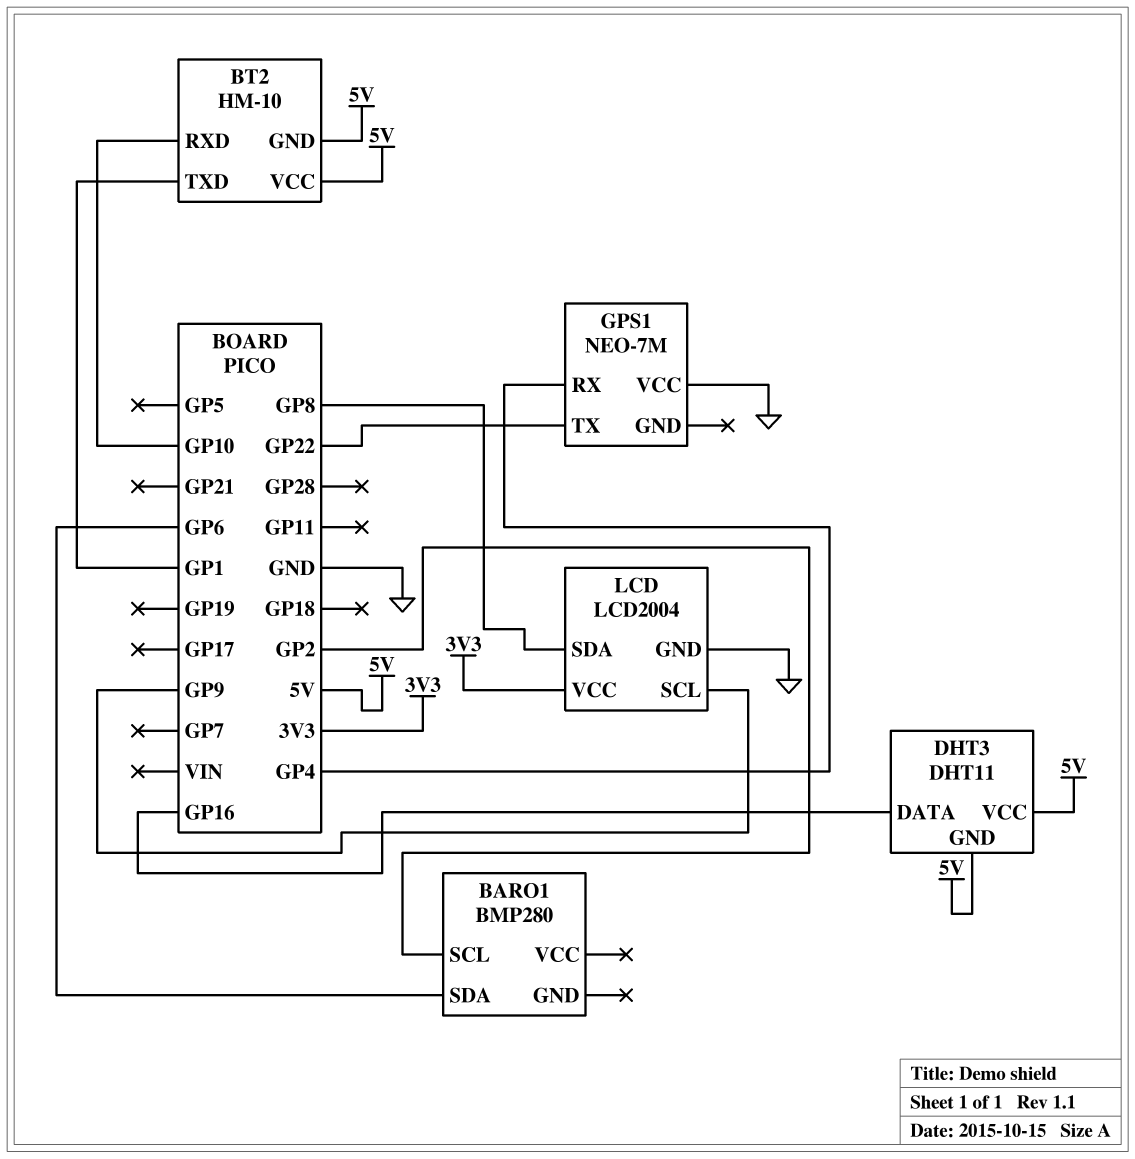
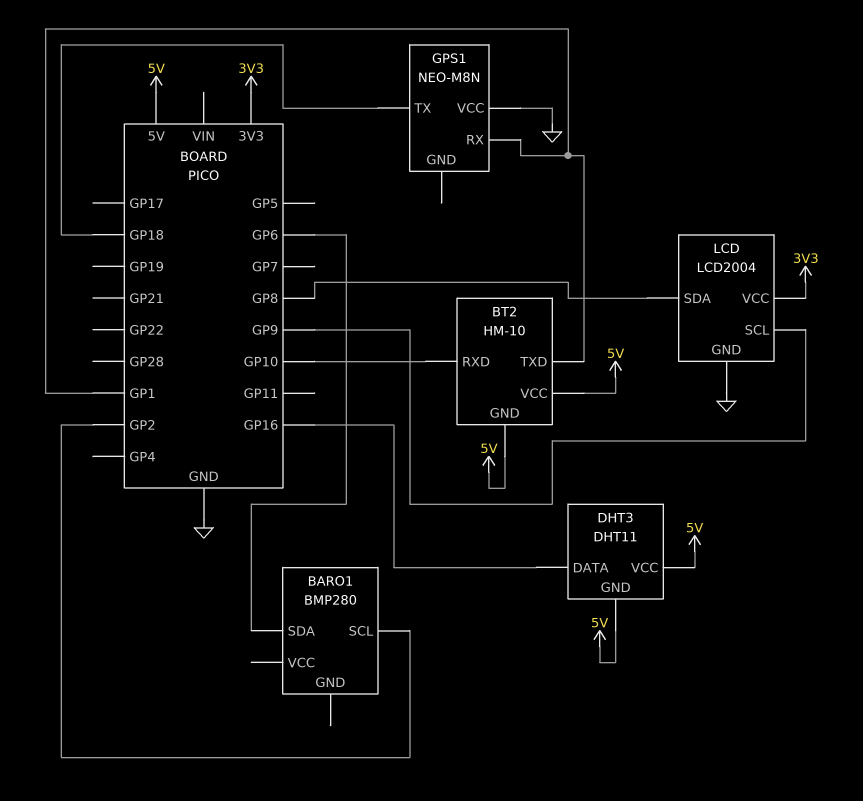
GPS1: NEO-7M -> NEO-M8N
GPS1 pin RX: GP4 -> GP1
GPS1 pin TX: GP22 -> GP18

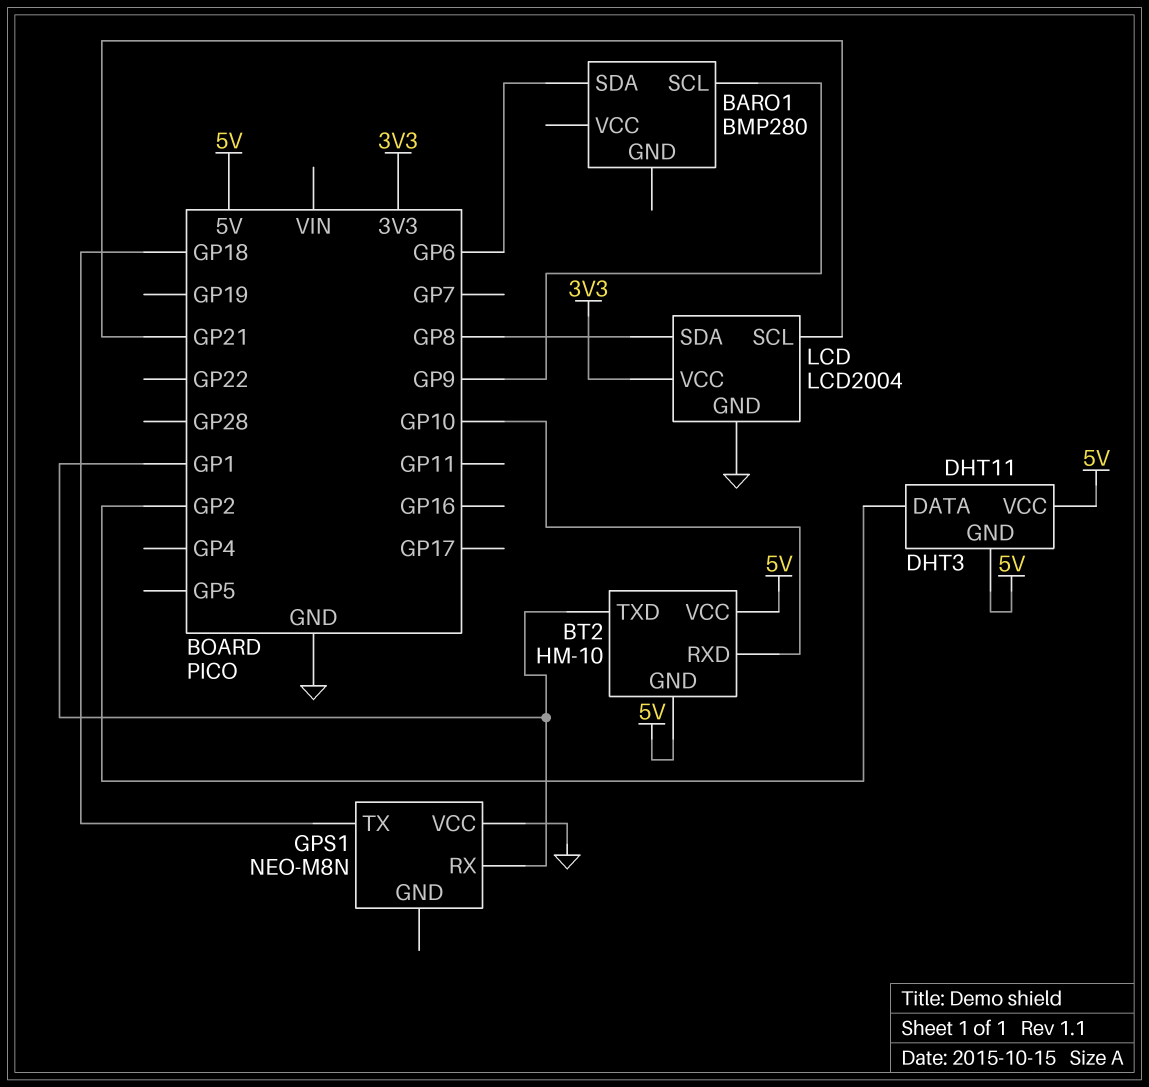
BARO1 pin SCL: GP2 -> GP9
DHT3 pin DATA: GP16 -> GP2
LCD pin SCL: GP9 -> GP21

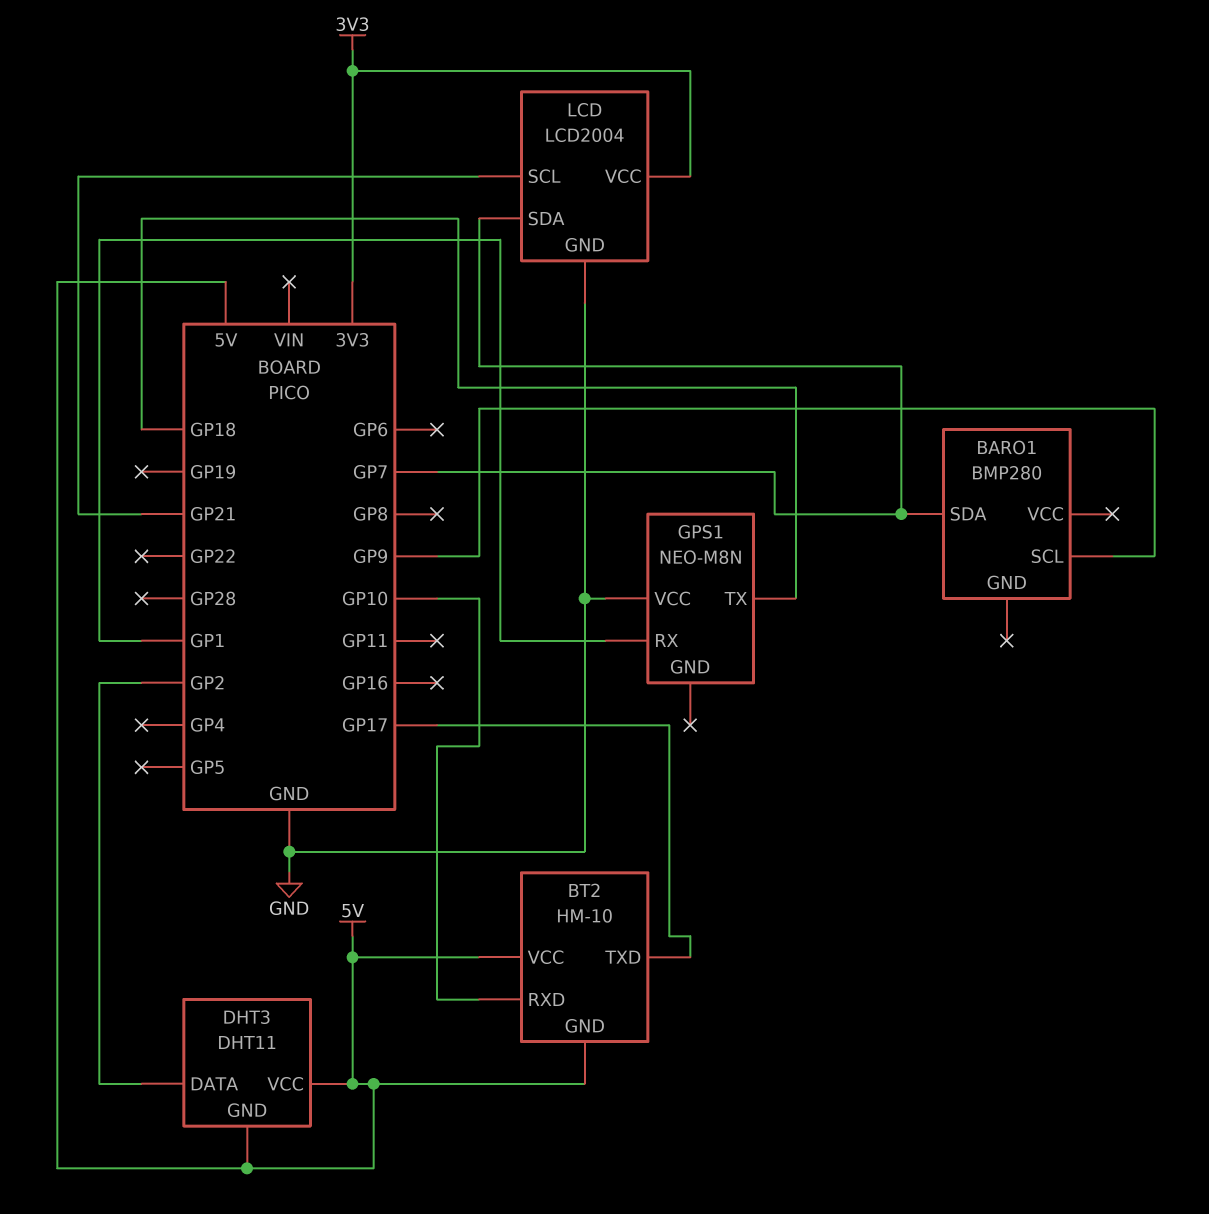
BARO1 pin SDA: GP6 -> GP7
BT2 pin TXD: GP1 -> GP17
LCD pin SDA: GP8 -> GP7

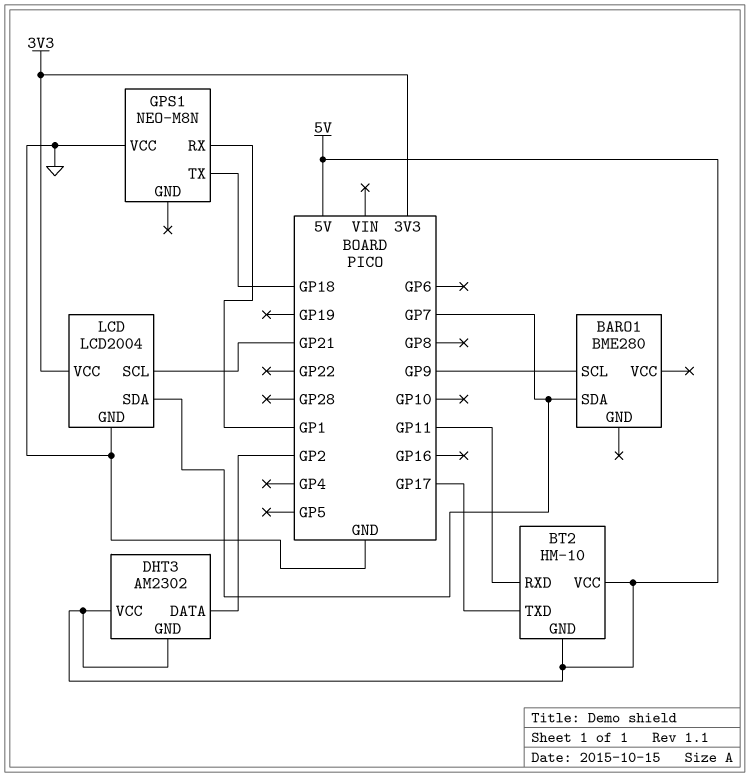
BARO1: BMP280 -> BME280
BT2 pin RXD: GP10 -> GP11
DHT3: DHT11 -> AM2302

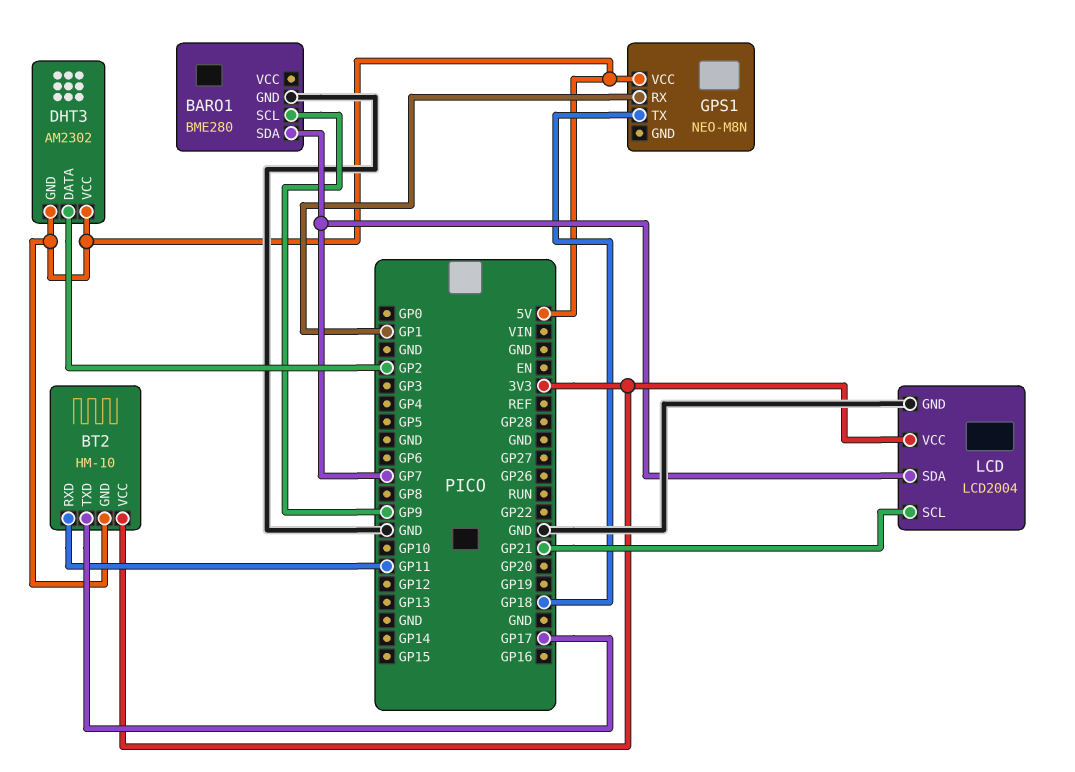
BARO1 pin GND: none -> GND
BT2 pin VCC: 5V -> 3V3
GPS1 pin VCC: GND -> 5V

